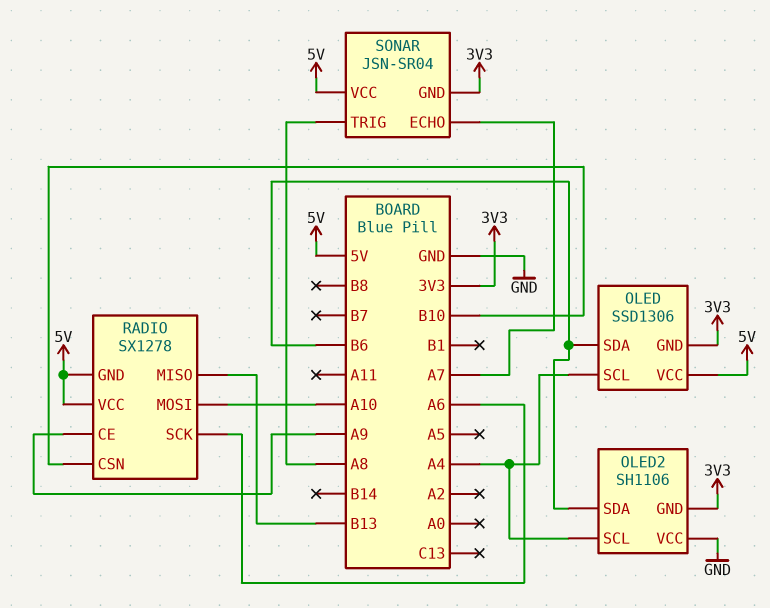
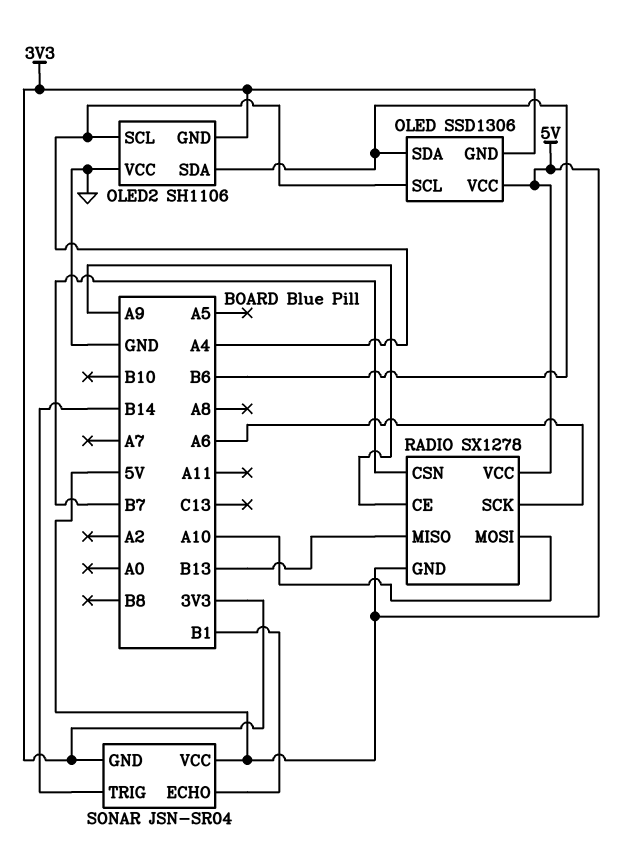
RADIO pin CSN: B10 -> B7
SONAR pin ECHO: A7 -> B1
SONAR pin TRIG: A8 -> B14

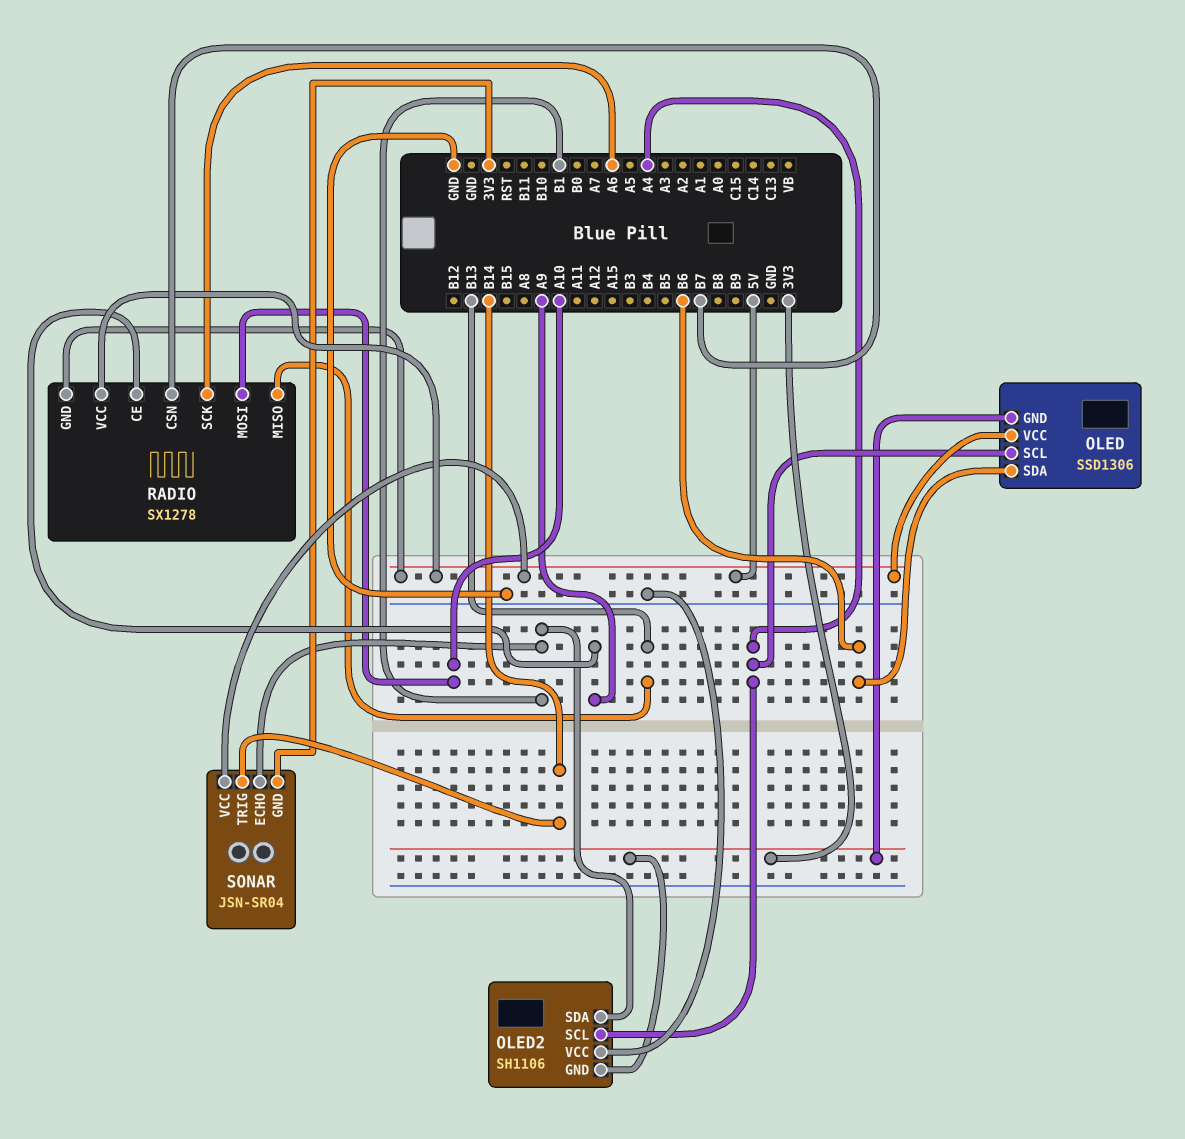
OLED2 pin SDA: B6 -> B1

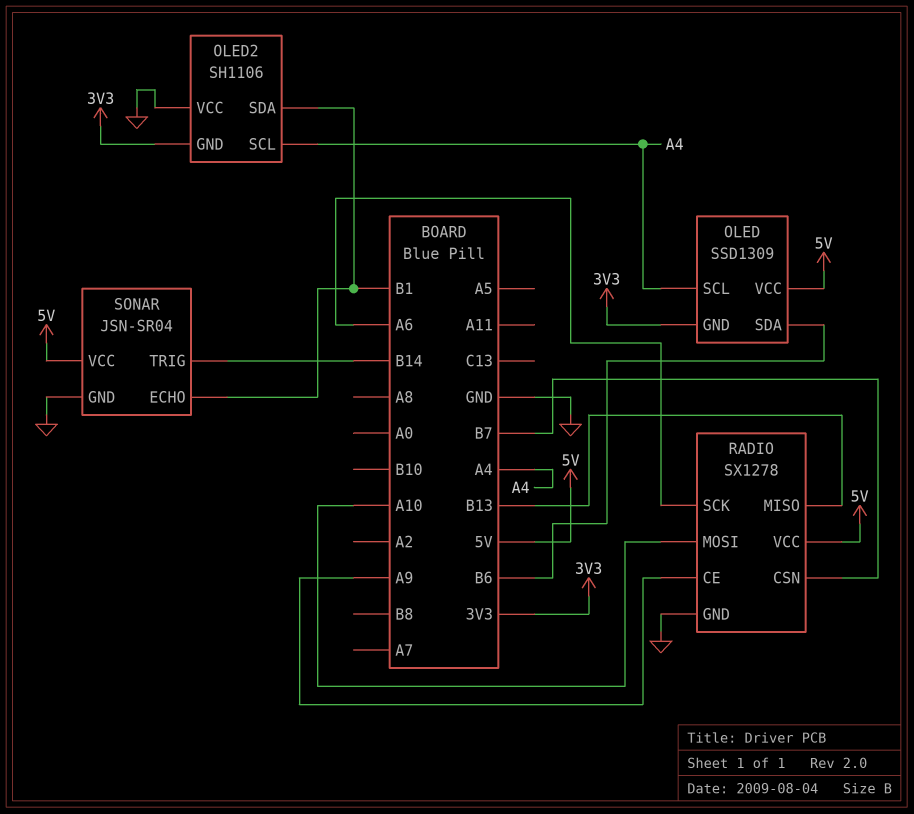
OLED: SSD1306 -> SSD1309
RADIO pin GND: 5V -> GND
SONAR pin GND: 3V3 -> GND

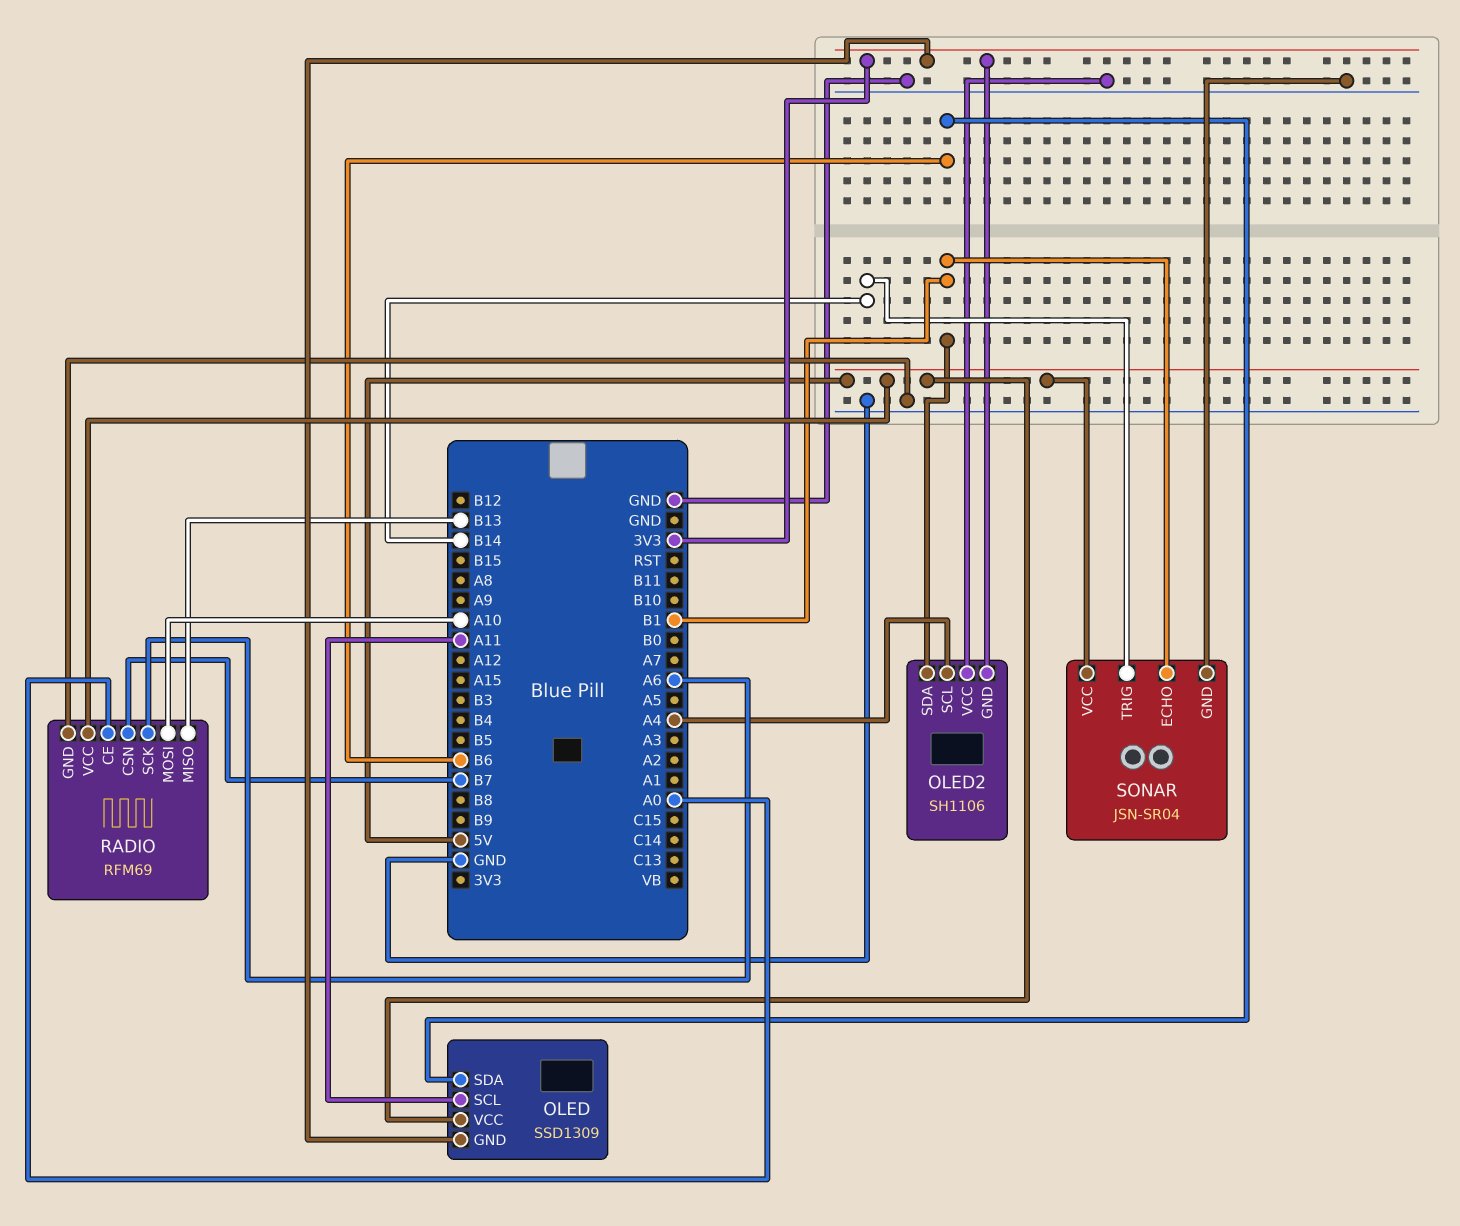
OLED pin SCL: A4 -> A11
RADIO: SX1278 -> RFM69
RADIO pin CE: A9 -> A0

